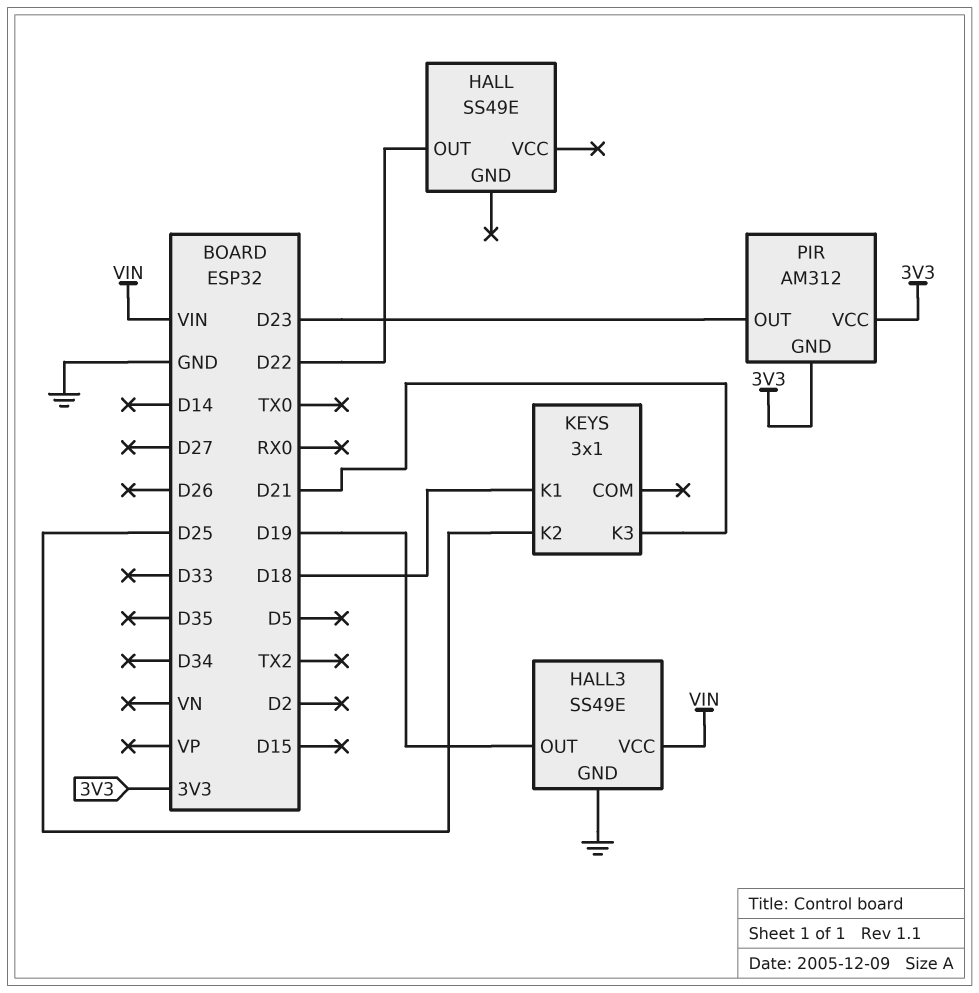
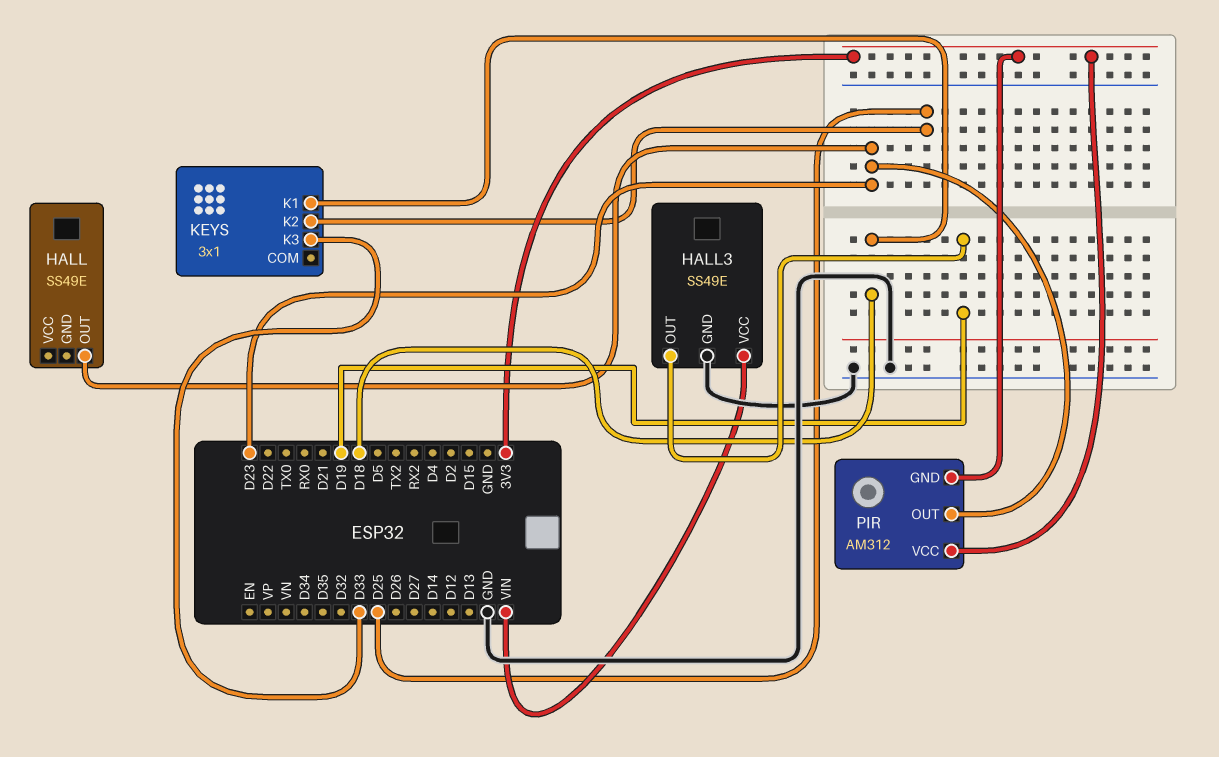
HALL pin OUT: D22 -> D23
KEYS pin K3: D21 -> D33

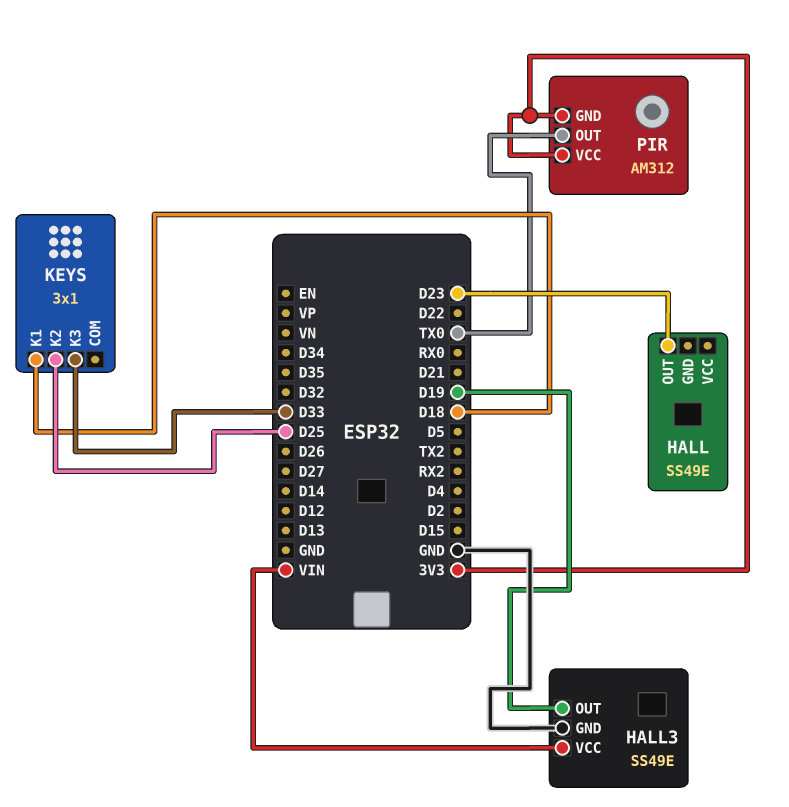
PIR pin OUT: D23 -> TX0

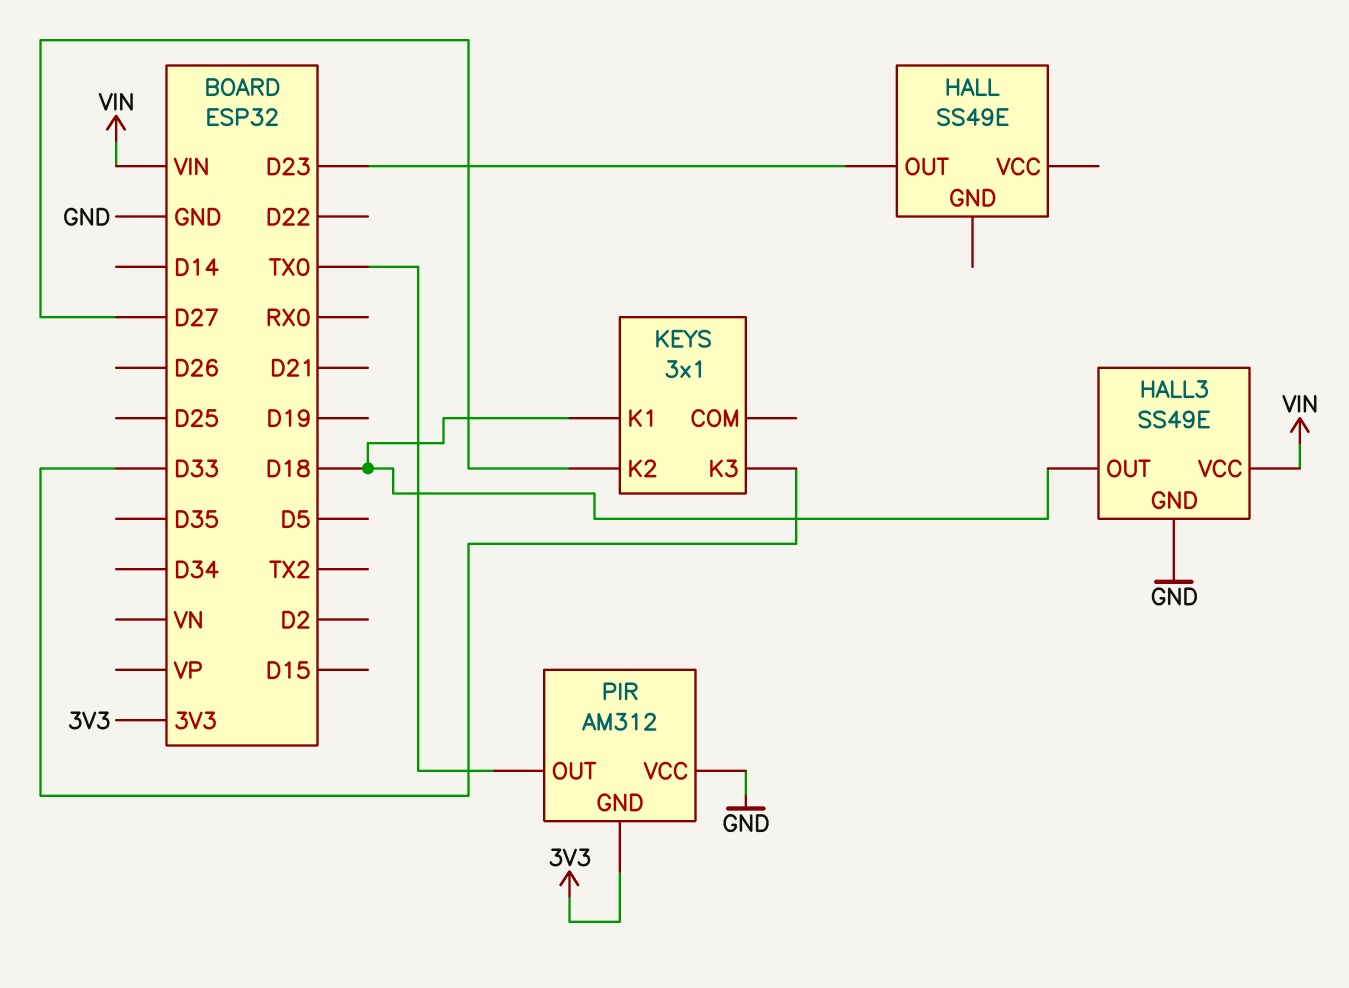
HALL3 pin OUT: D19 -> D18
KEYS pin K2: D25 -> D27
PIR pin VCC: 3V3 -> GND

